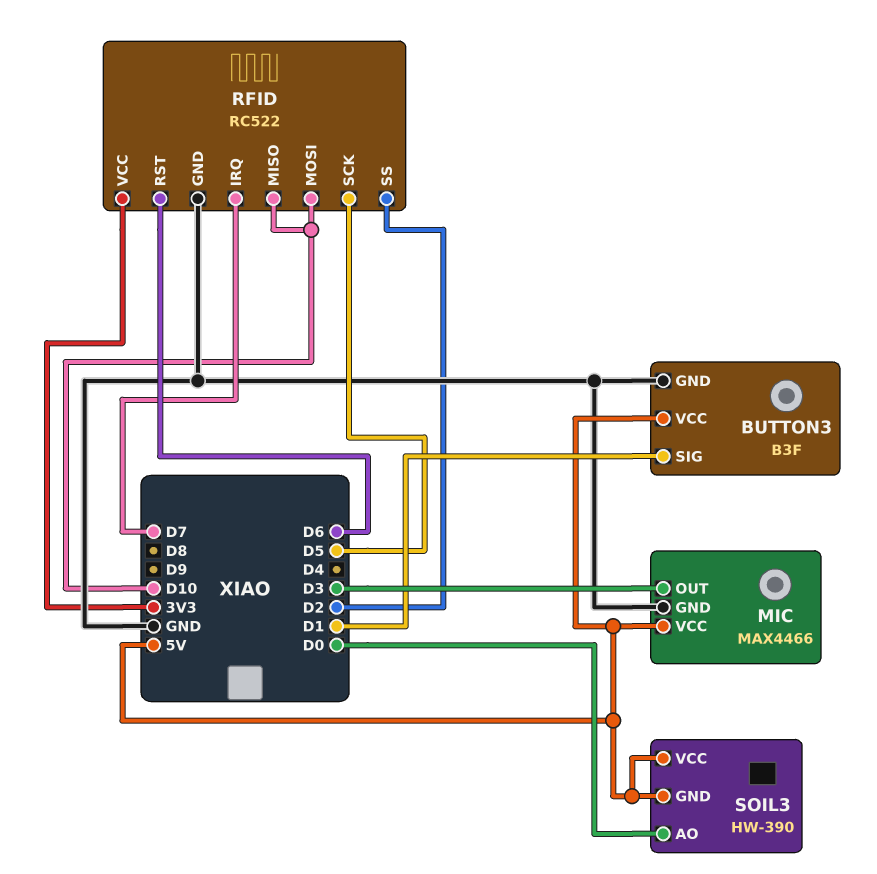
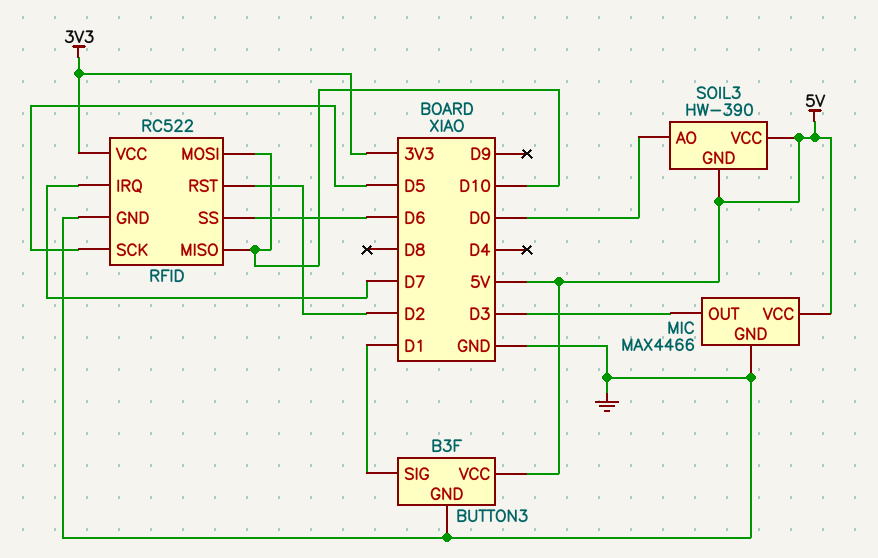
RFID pin RST: D6 -> D2
RFID pin SS: D2 -> D6

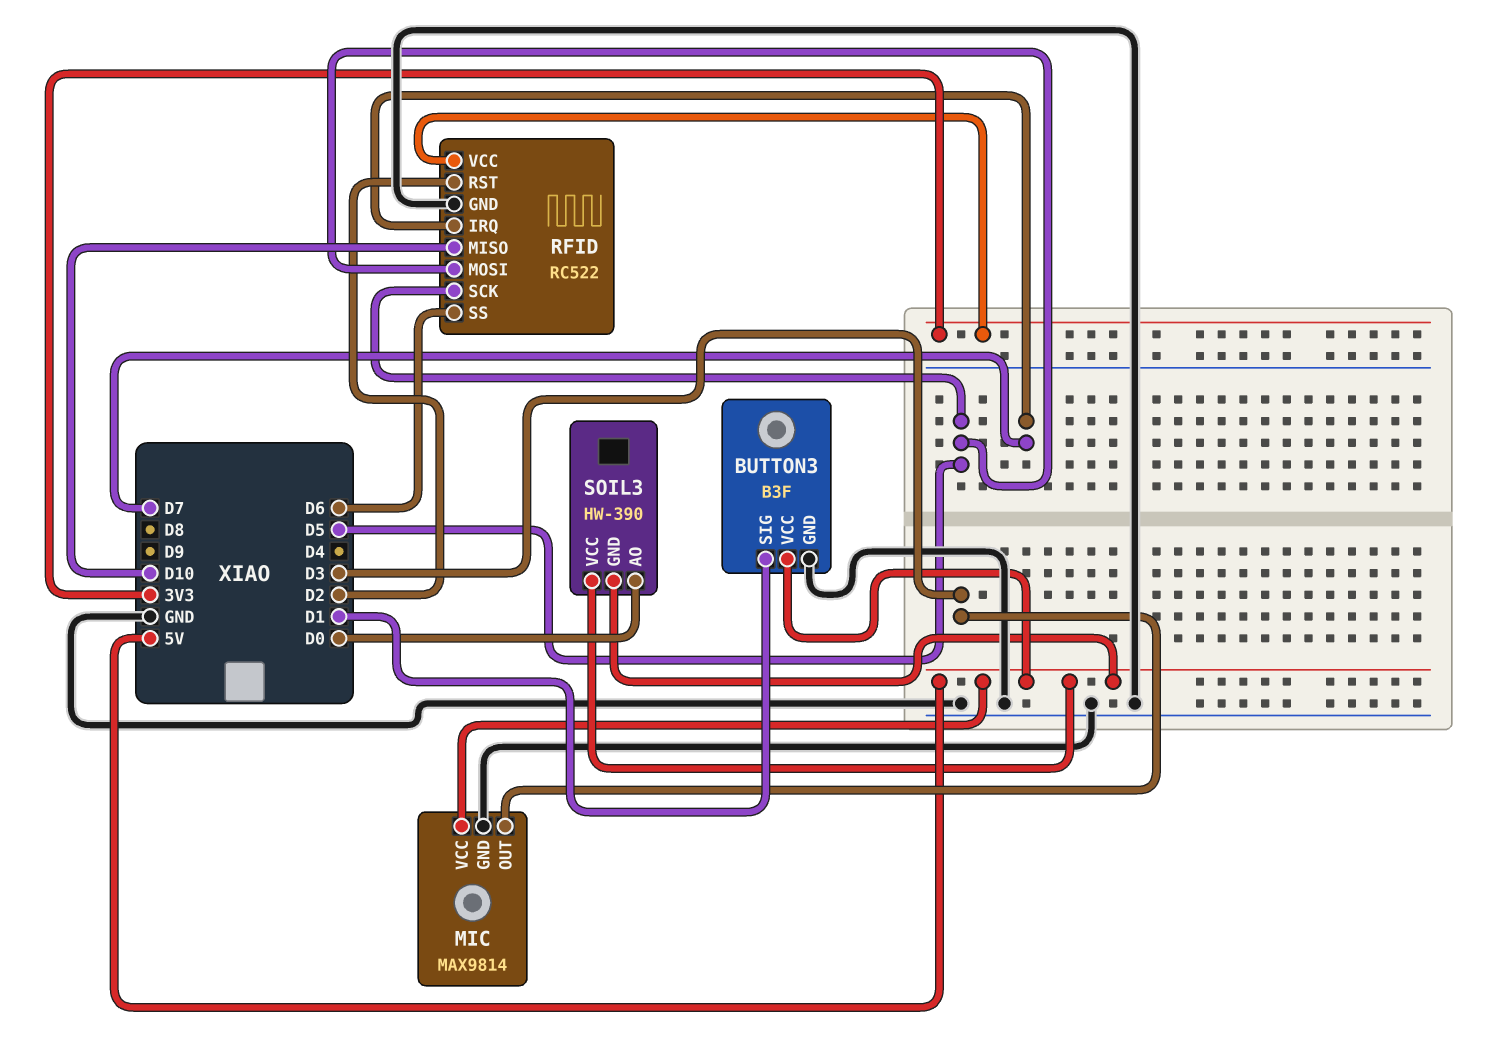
MIC: MAX4466 -> MAX9814
RFID pin MOSI: D10 -> D5

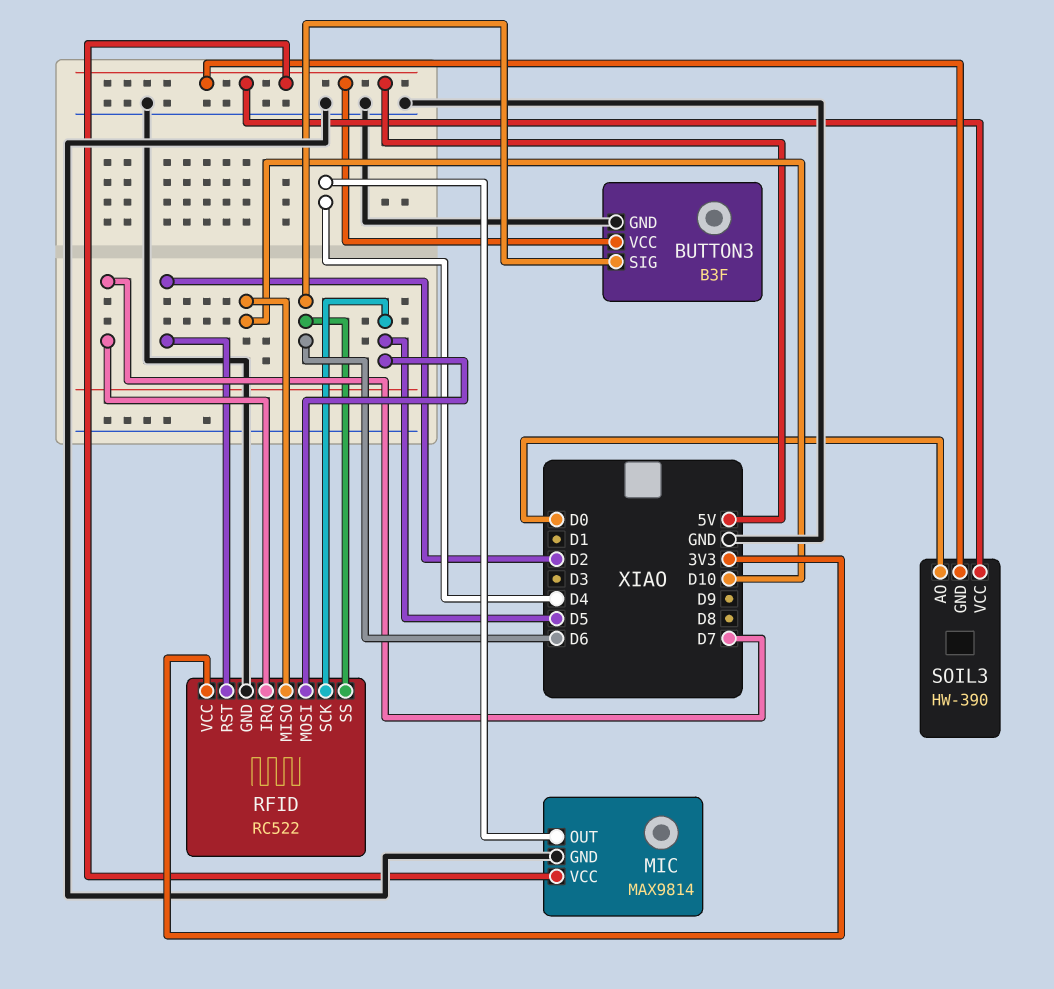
BUTTON3 pin SIG: D1 -> D6
MIC pin OUT: D3 -> D4

